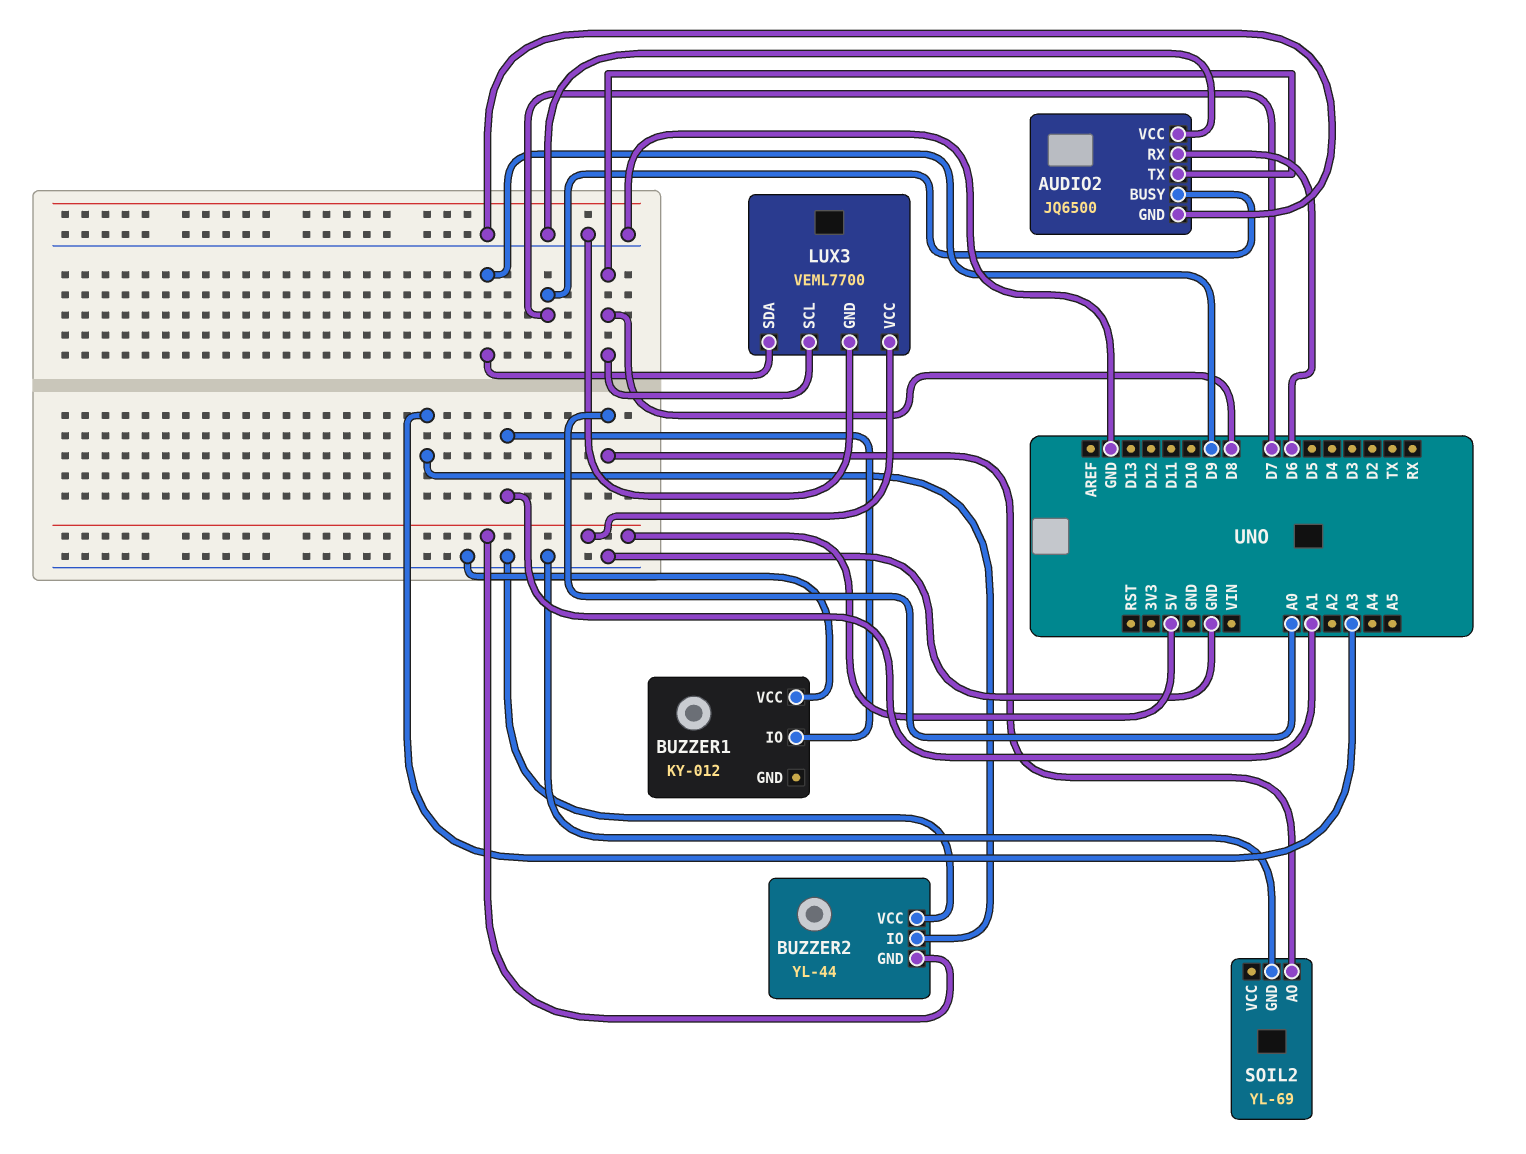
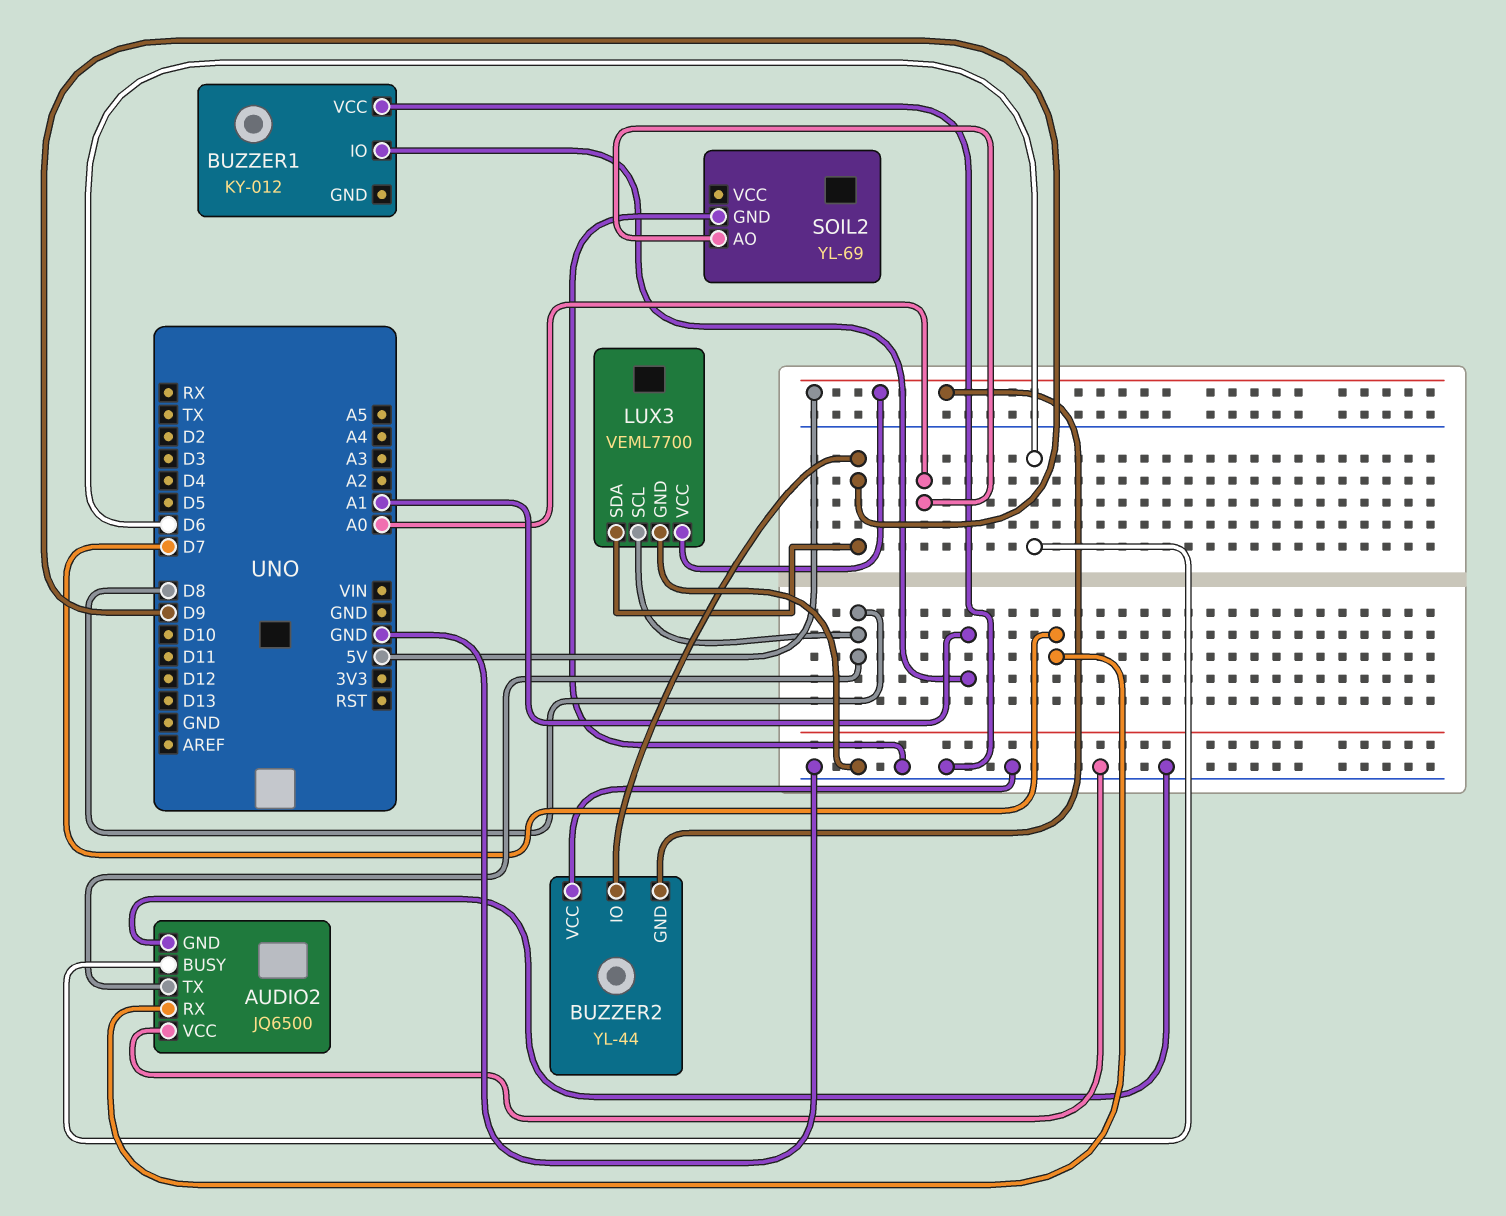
AUDIO2 pin BUSY: D7 -> D6
AUDIO2 pin RX: D6 -> D7
BUZZER2 pin IO: A3 -> D9

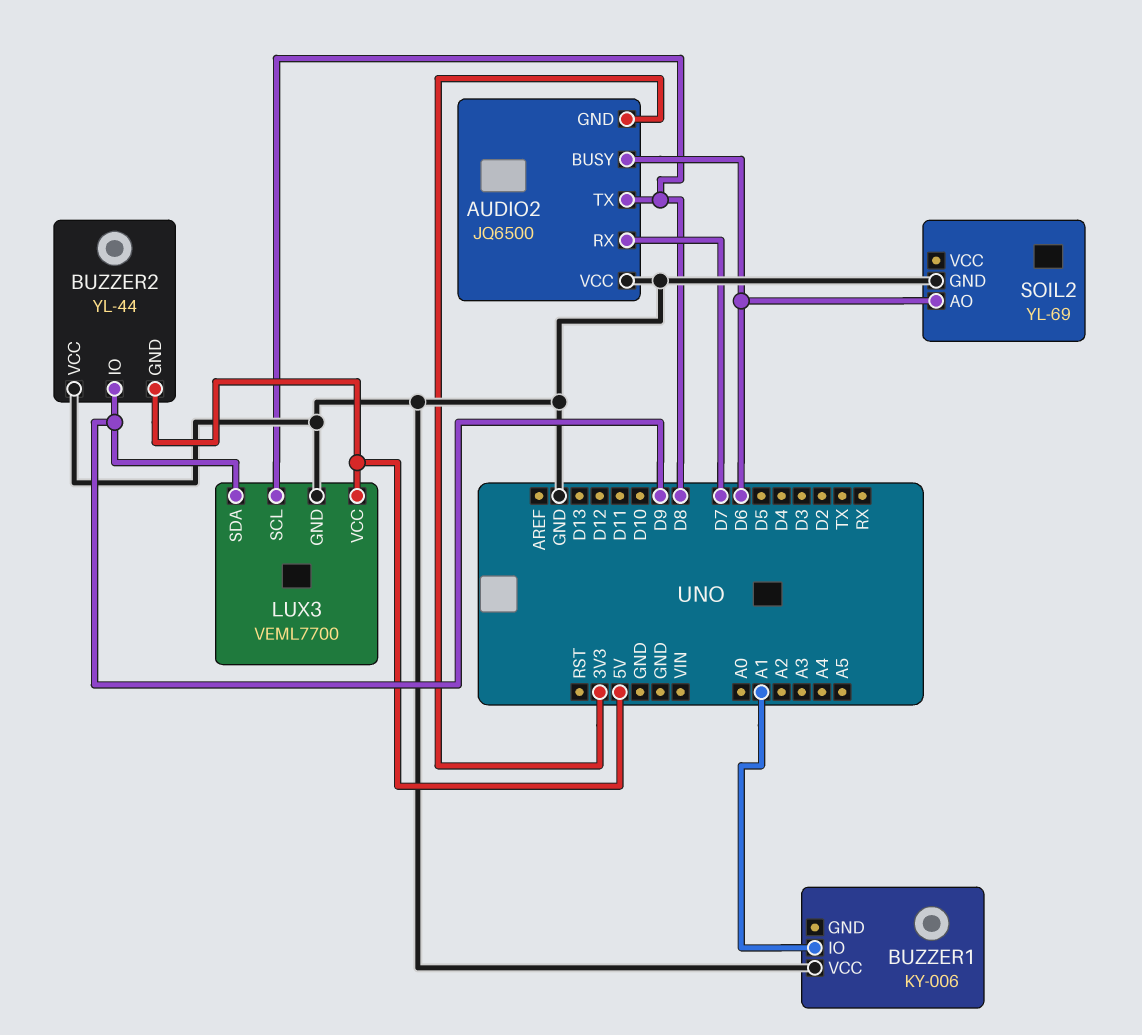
AUDIO2 pin GND: GND -> 3V3
BUZZER1: KY-012 -> KY-006
SOIL2 pin AO: A0 -> D6

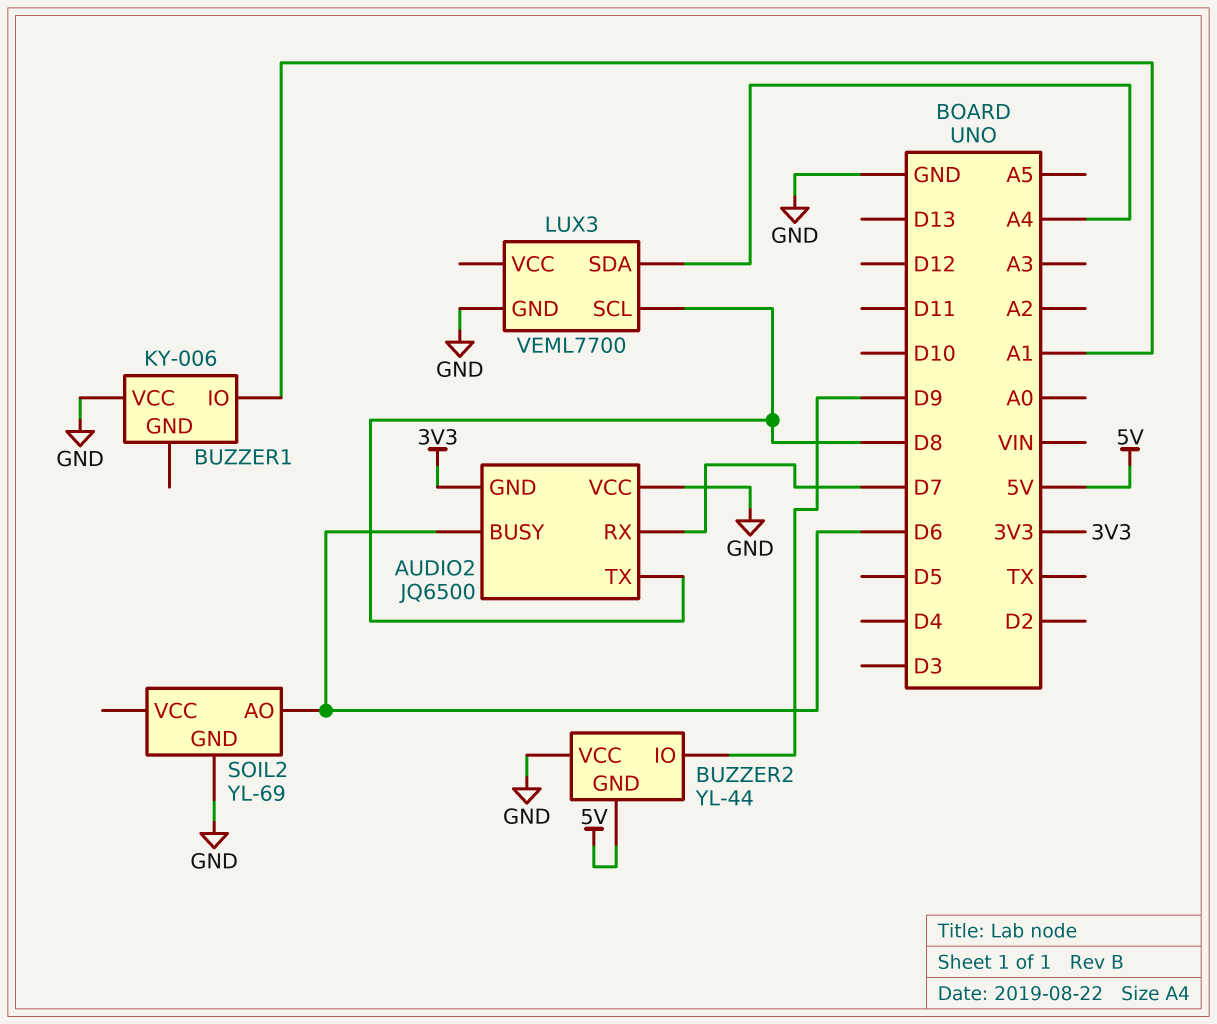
LUX3 pin SDA: D9 -> A4
LUX3 pin VCC: 5V -> none

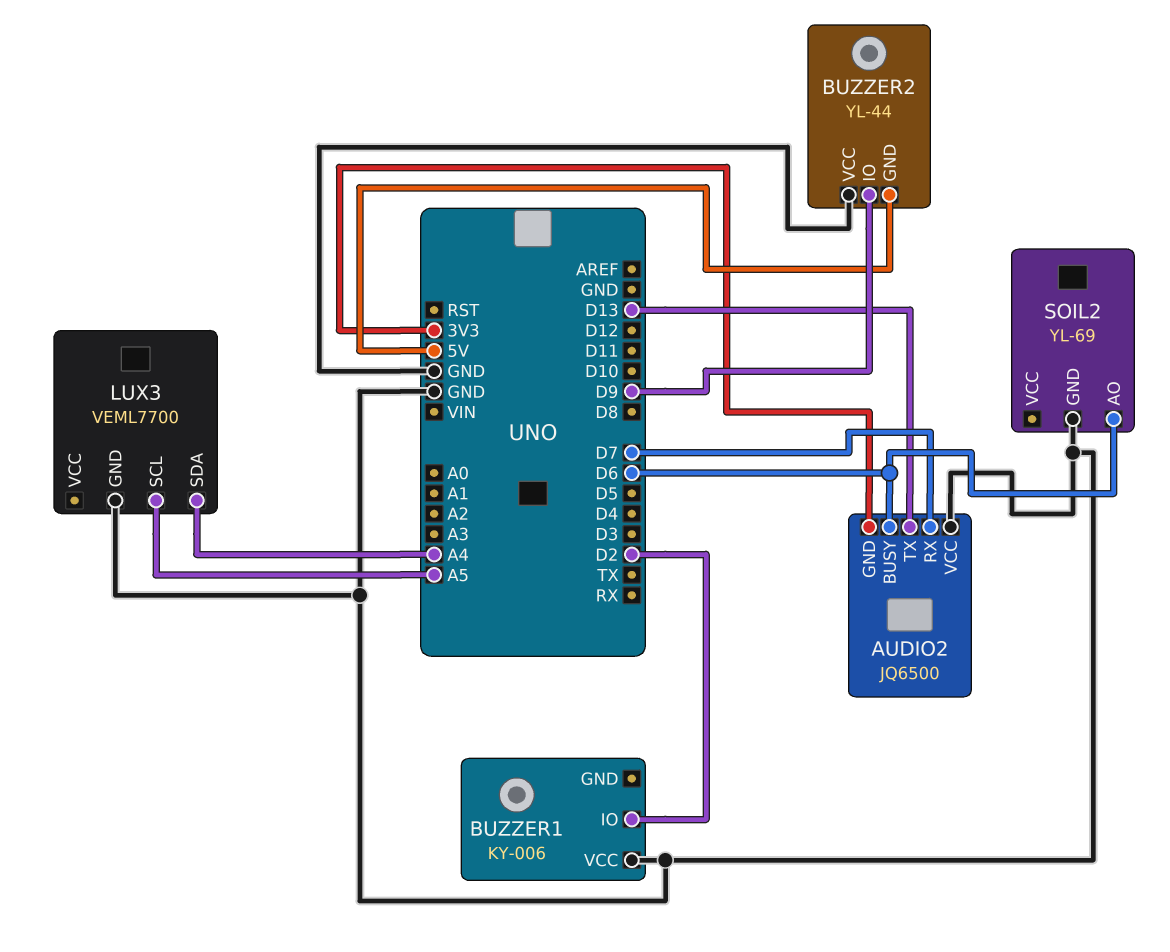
AUDIO2 pin TX: D8 -> D13
BUZZER1 pin IO: A1 -> D2
LUX3 pin SCL: D8 -> A5

